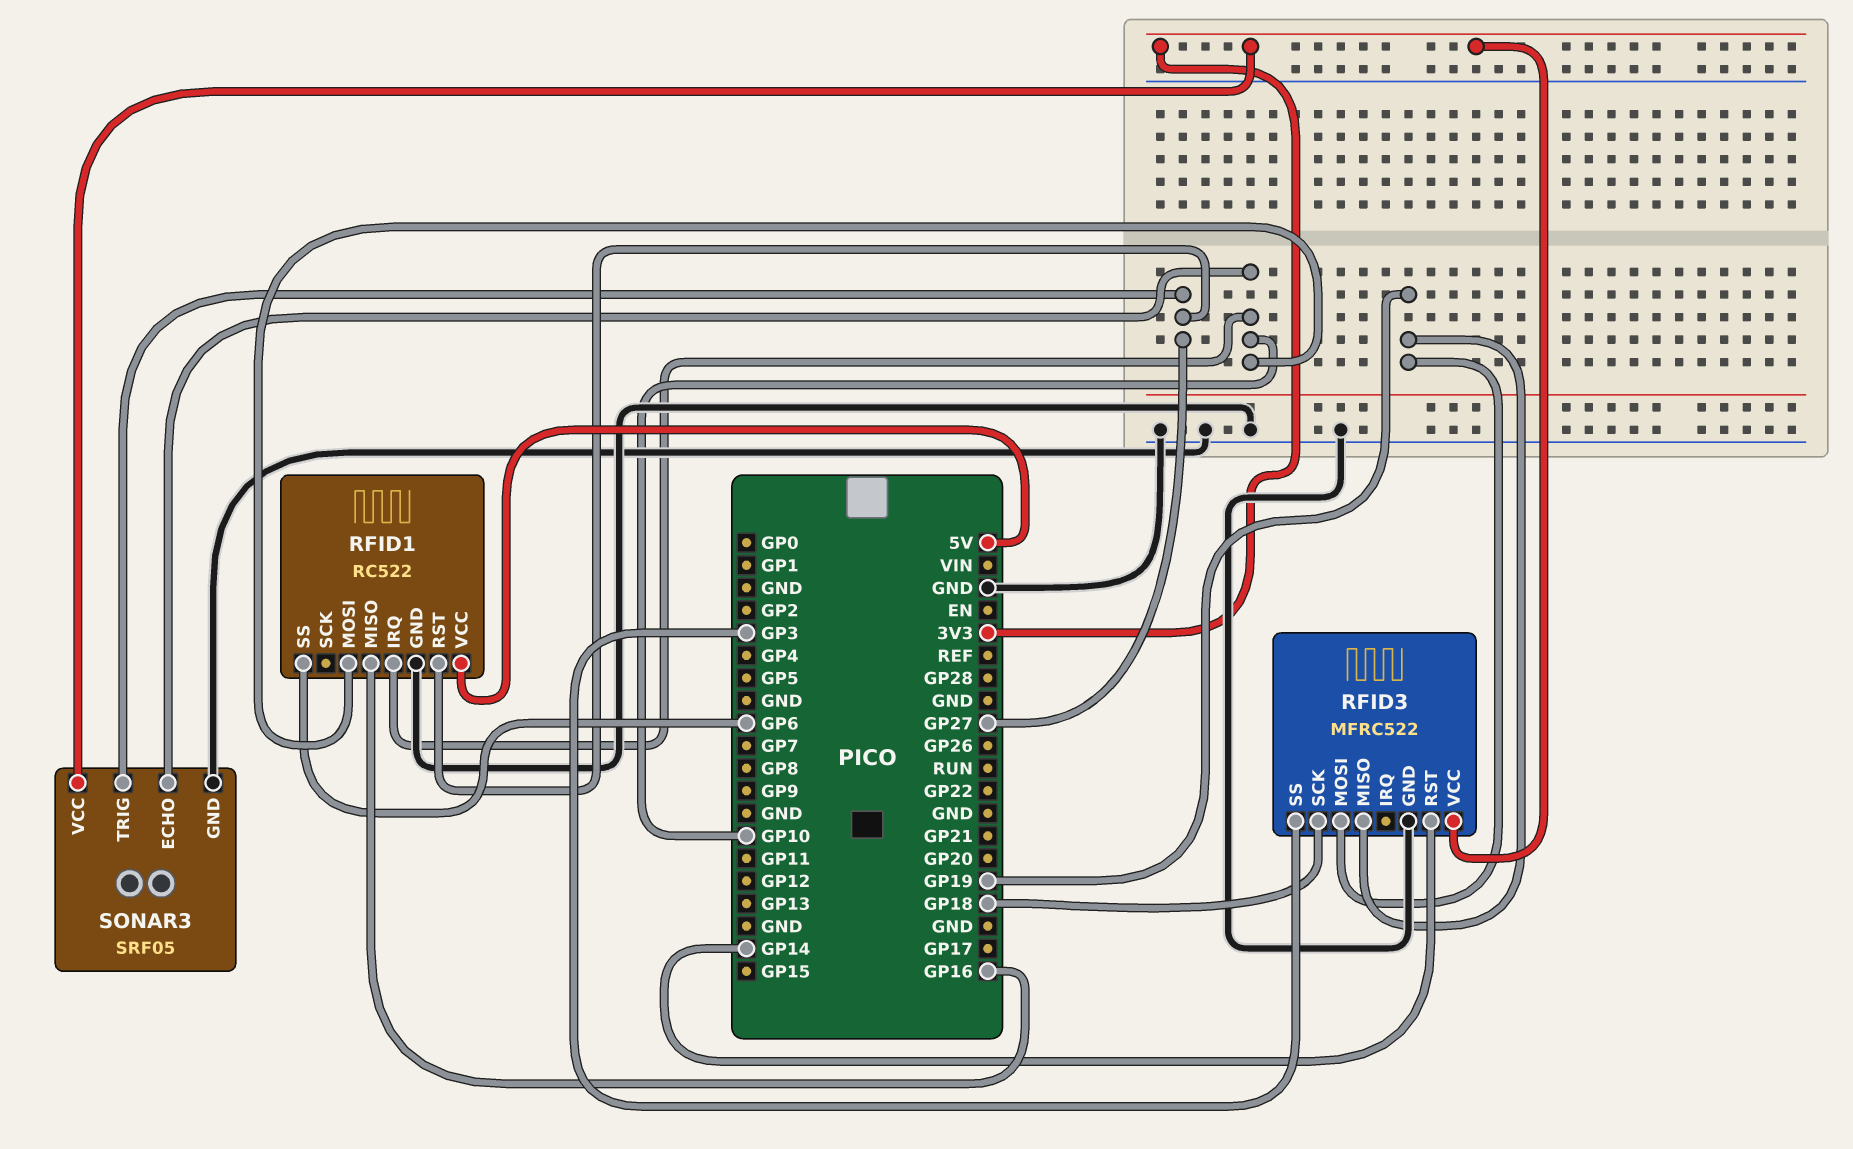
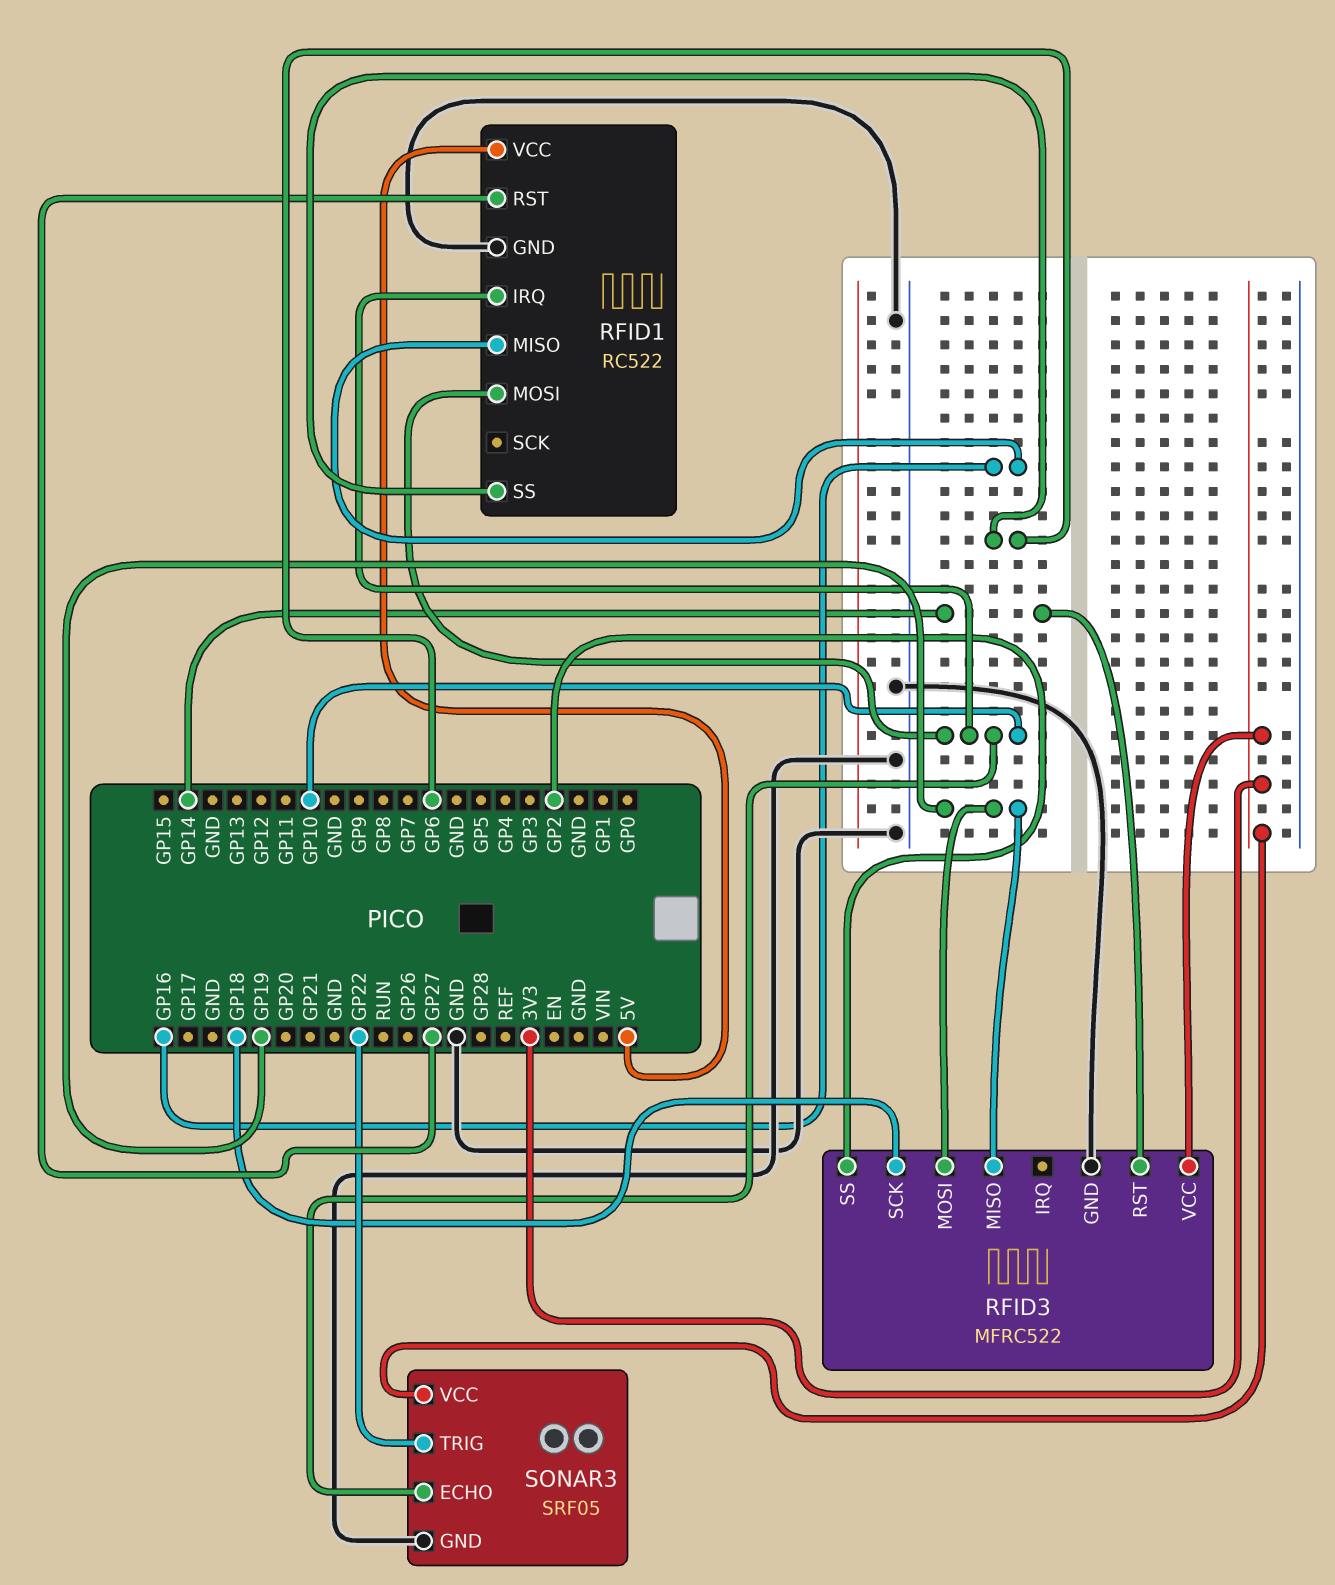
RFID3 pin SS: GP3 -> GP2
SONAR3 pin TRIG: GP27 -> GP22

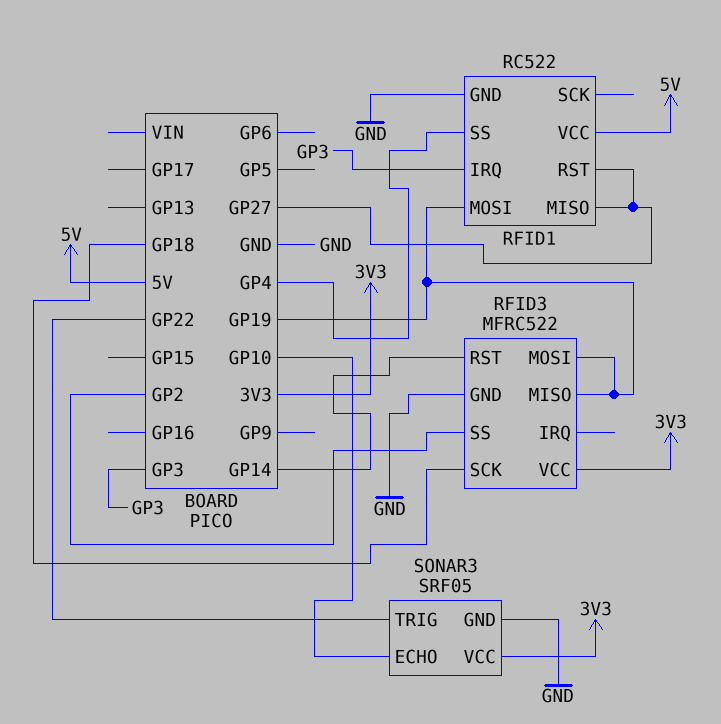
RFID1 pin IRQ: GP10 -> GP3
RFID1 pin MISO: GP16 -> GP27
RFID1 pin MOSI: GP10 -> GP19
RFID1 pin SS: GP6 -> GP4

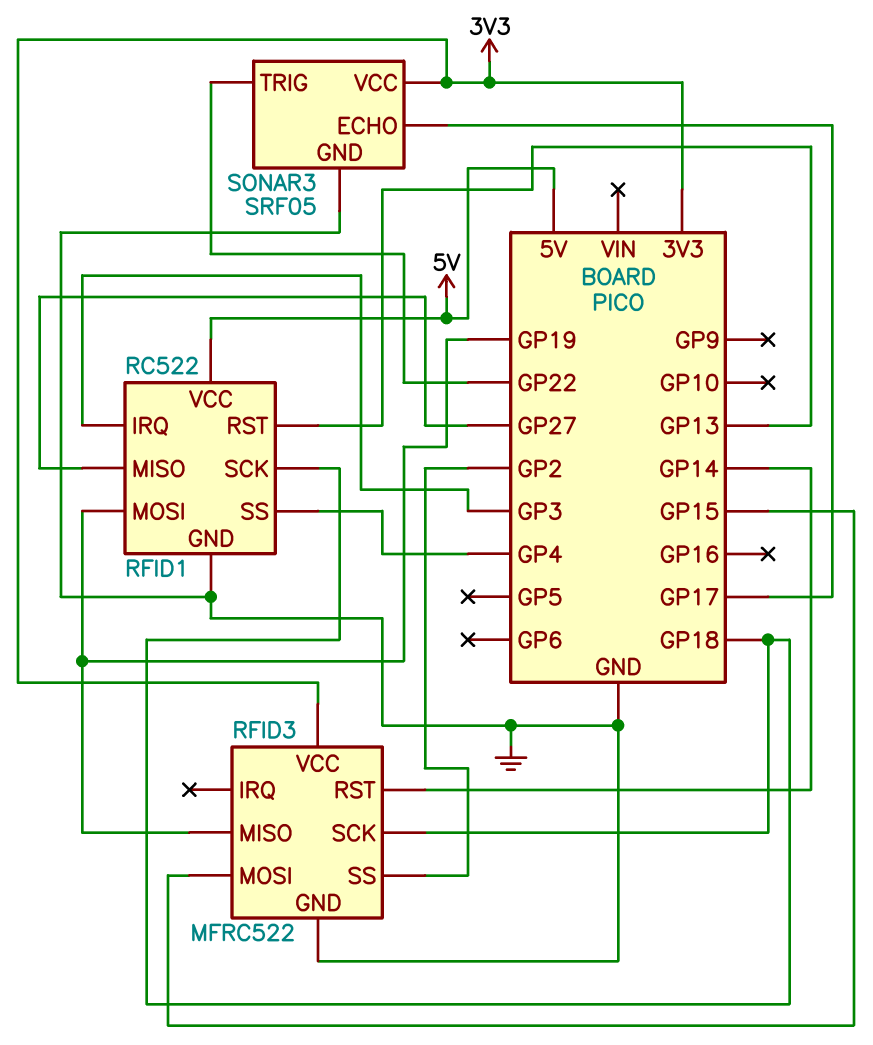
RFID1 pin RST: GP27 -> GP13
RFID1 pin SCK: none -> GP18
RFID3 pin MOSI: GP19 -> GP15
SONAR3 pin ECHO: GP10 -> GP17

